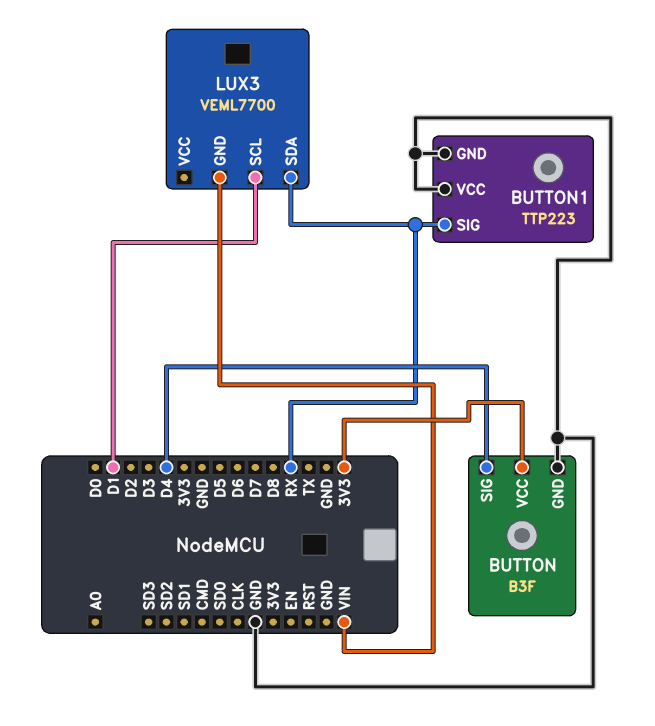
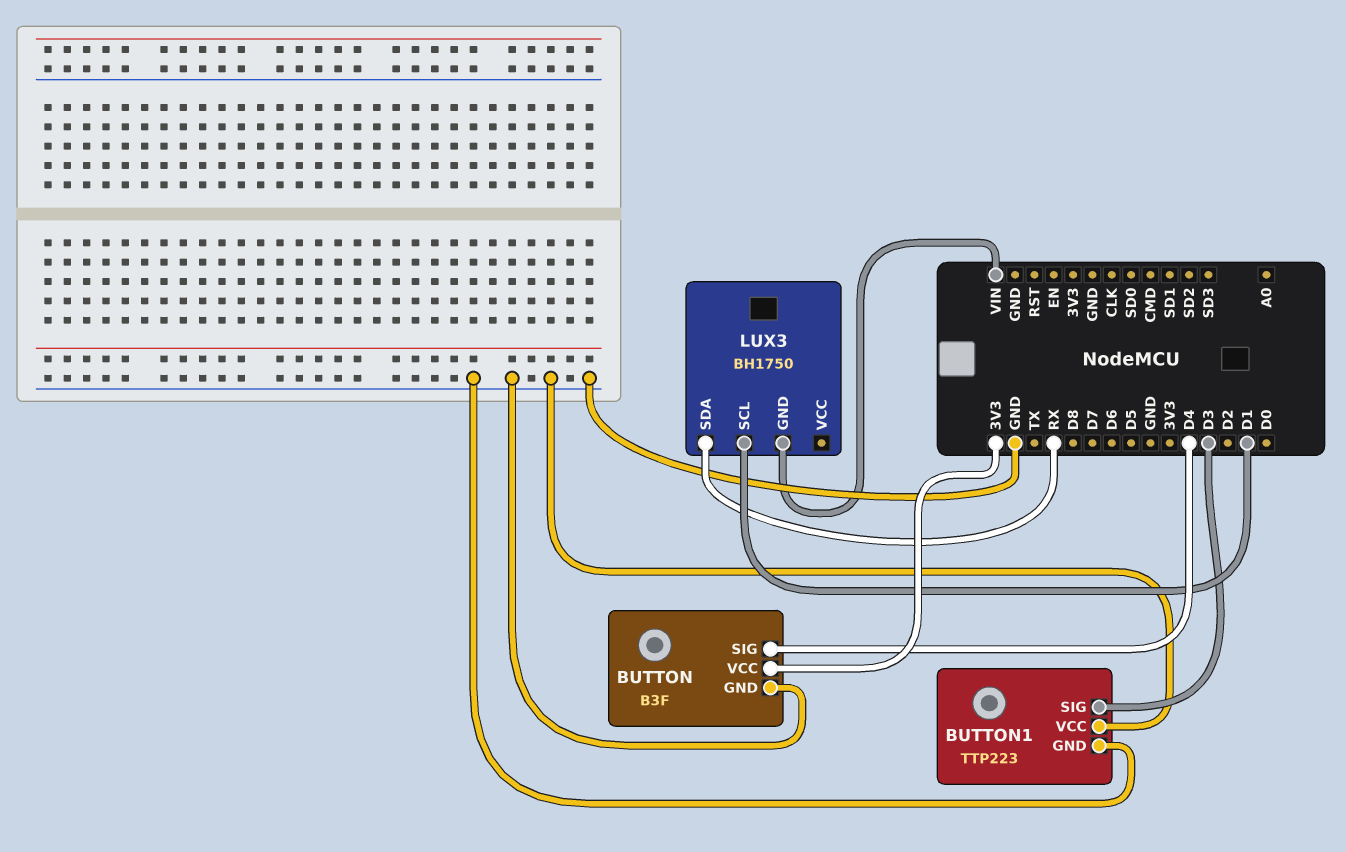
BUTTON1 pin SIG: RX -> D3
LUX3: VEML7700 -> BH1750

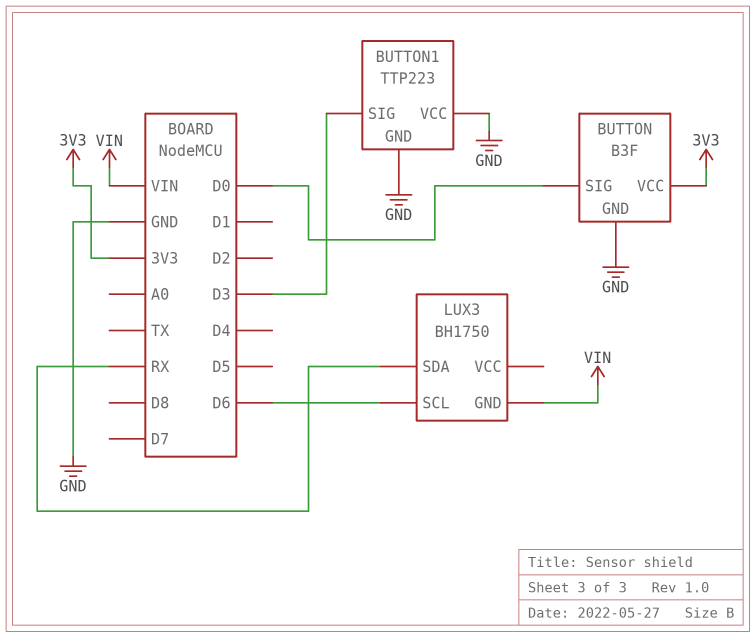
BUTTON pin SIG: D4 -> D0
LUX3 pin SCL: D1 -> D6

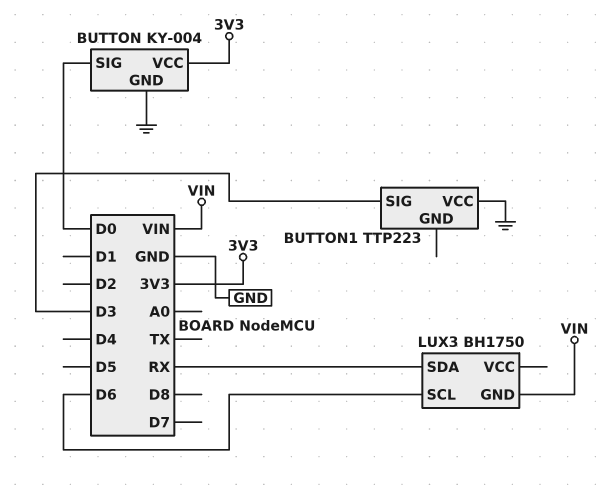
BUTTON: B3F -> KY-004
BUTTON1 pin GND: GND -> none

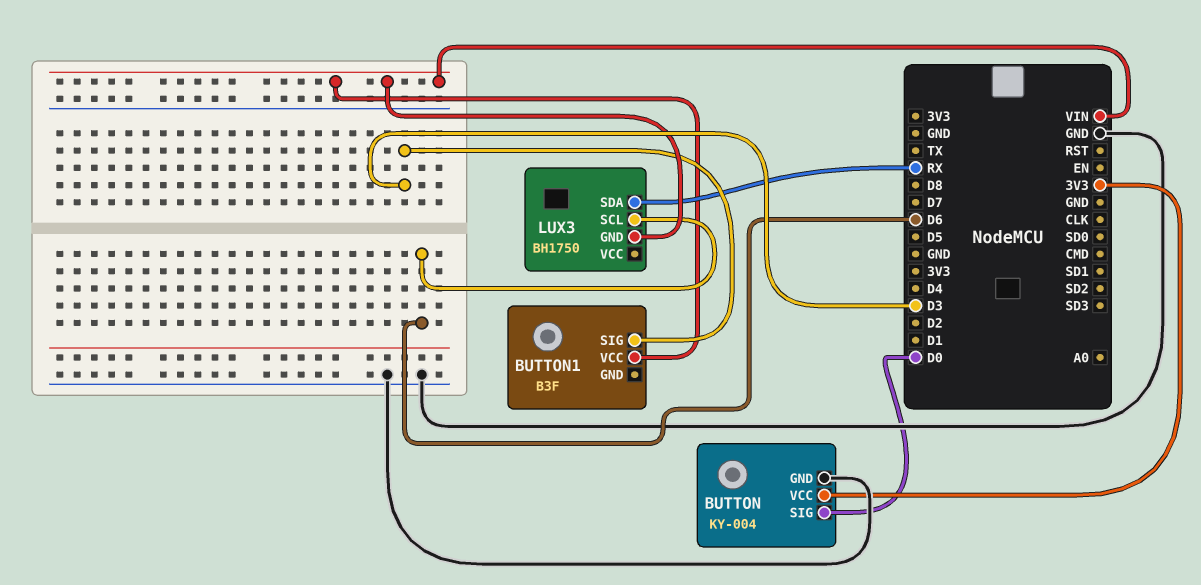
BUTTON1: TTP223 -> B3F
BUTTON1 pin VCC: GND -> VIN

